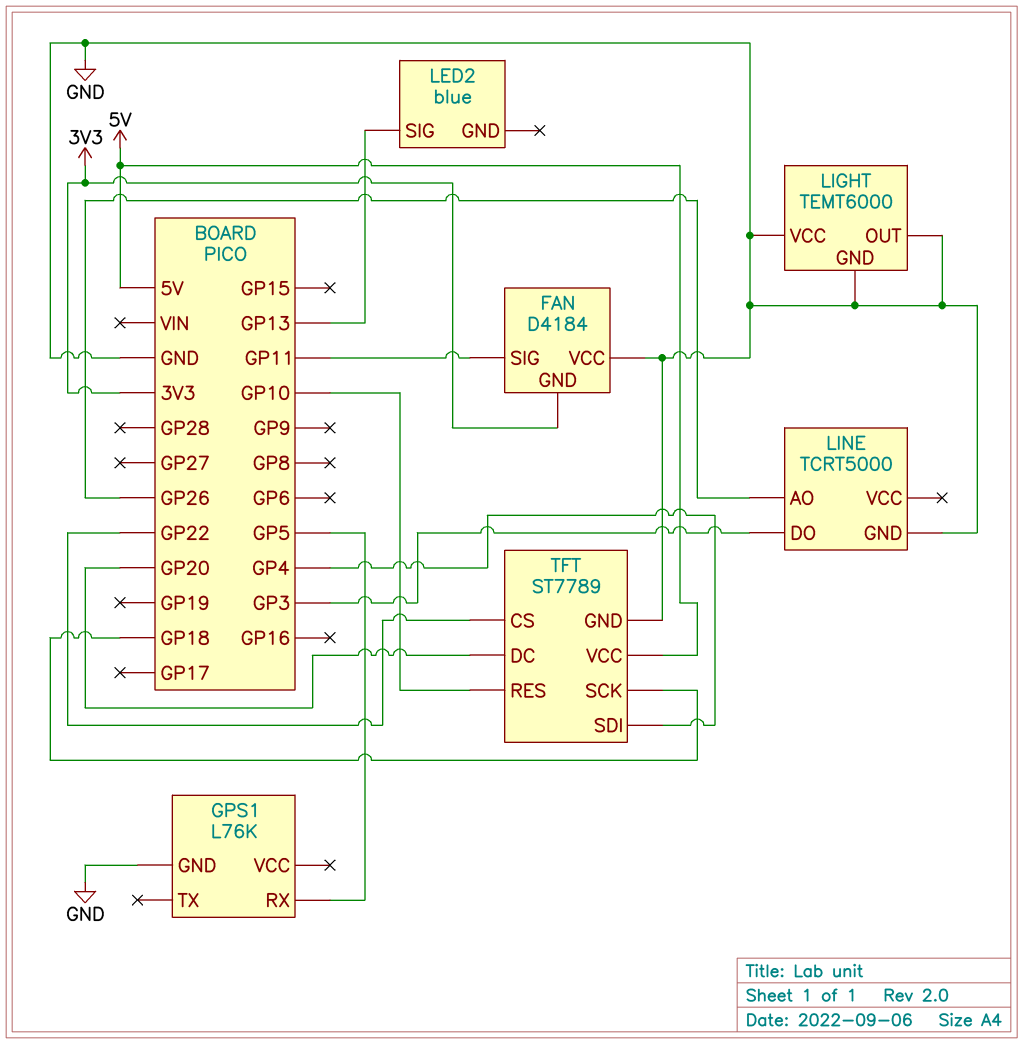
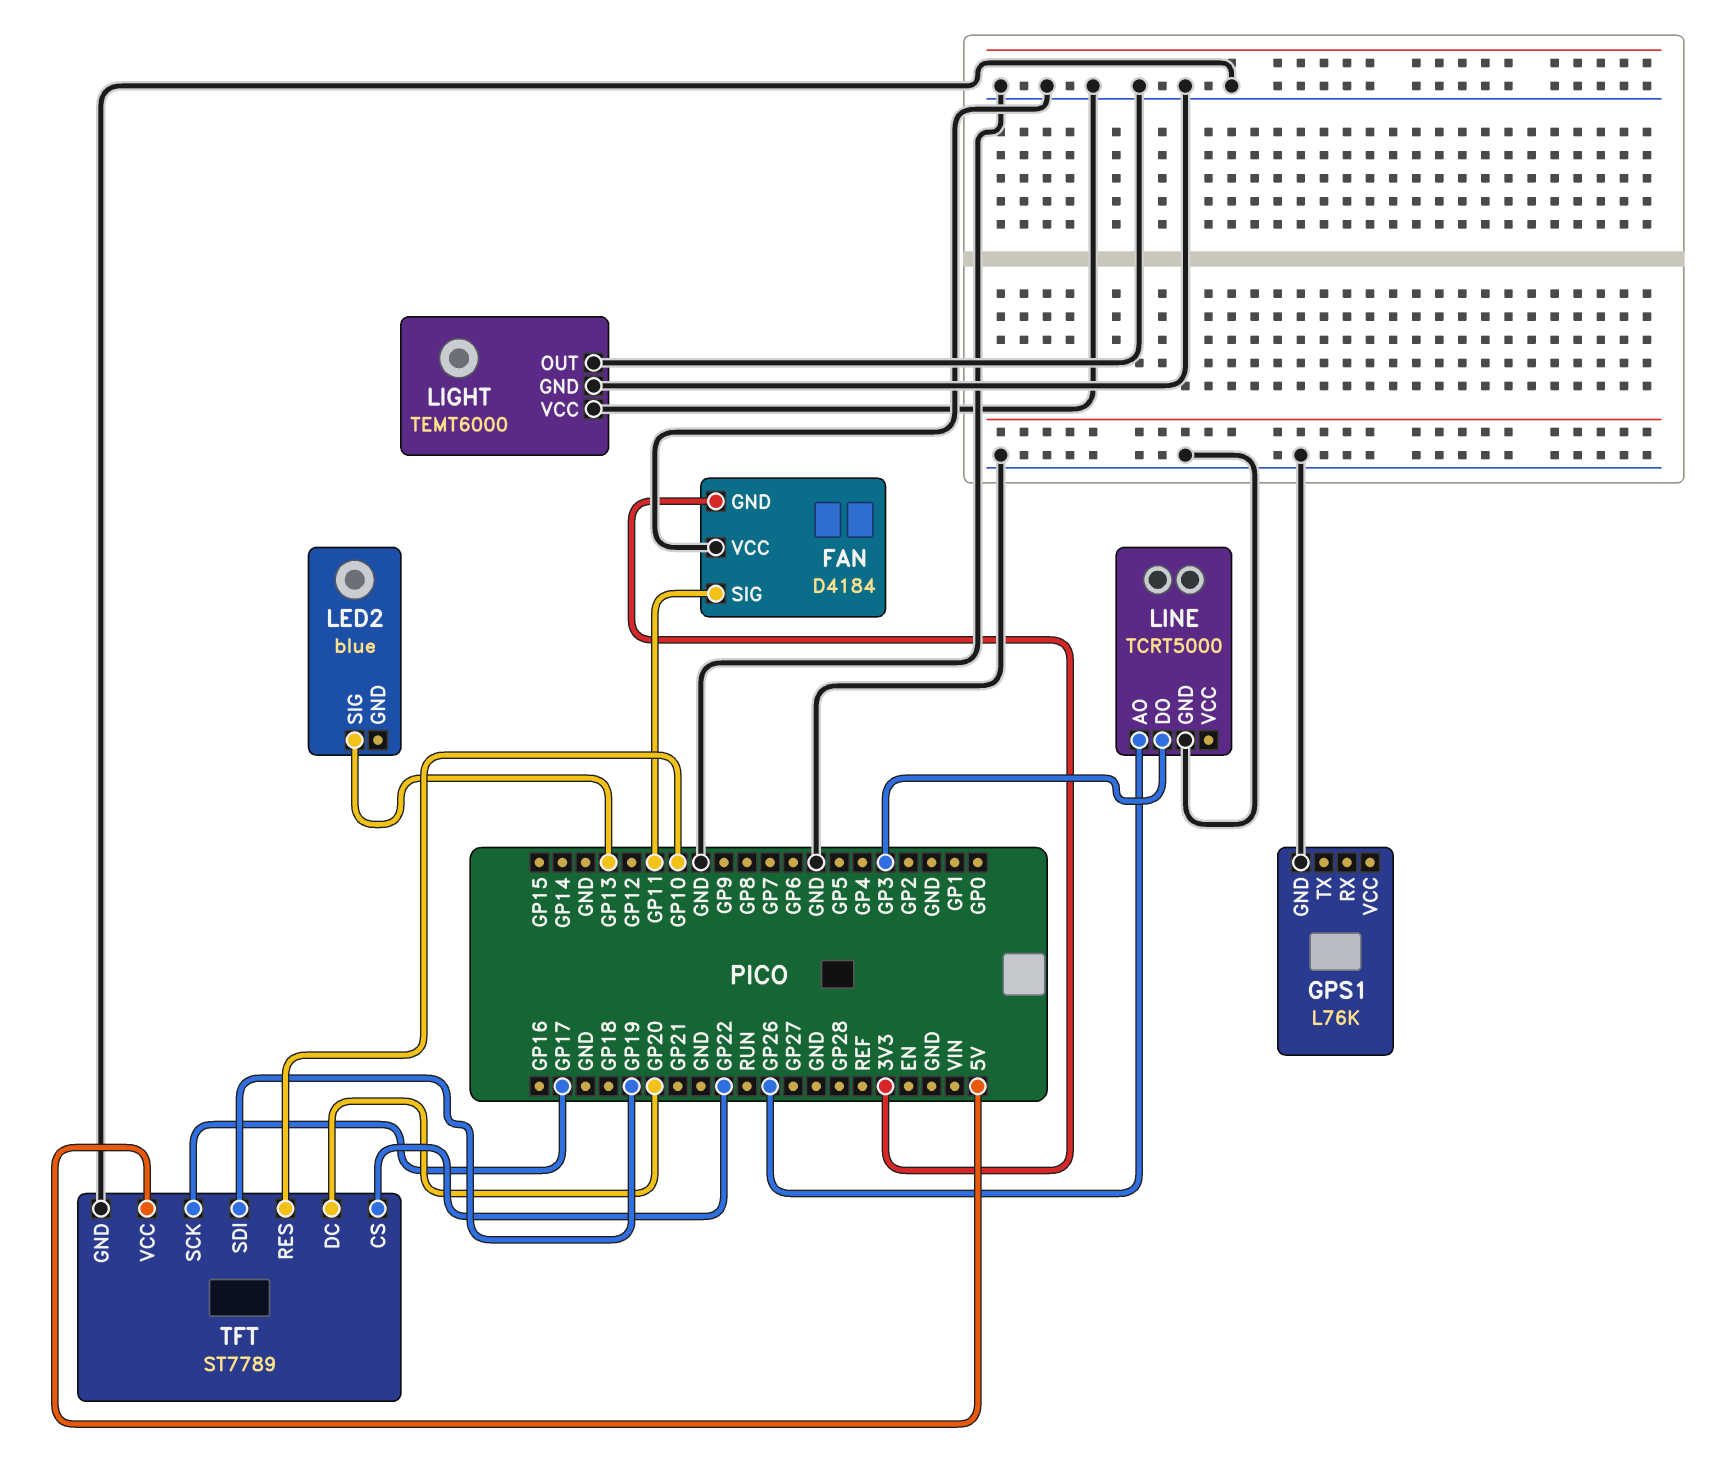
GPS1 pin RX: GP5 -> none
TFT pin SCK: GP18 -> GP17
TFT pin SDI: GP4 -> GP19

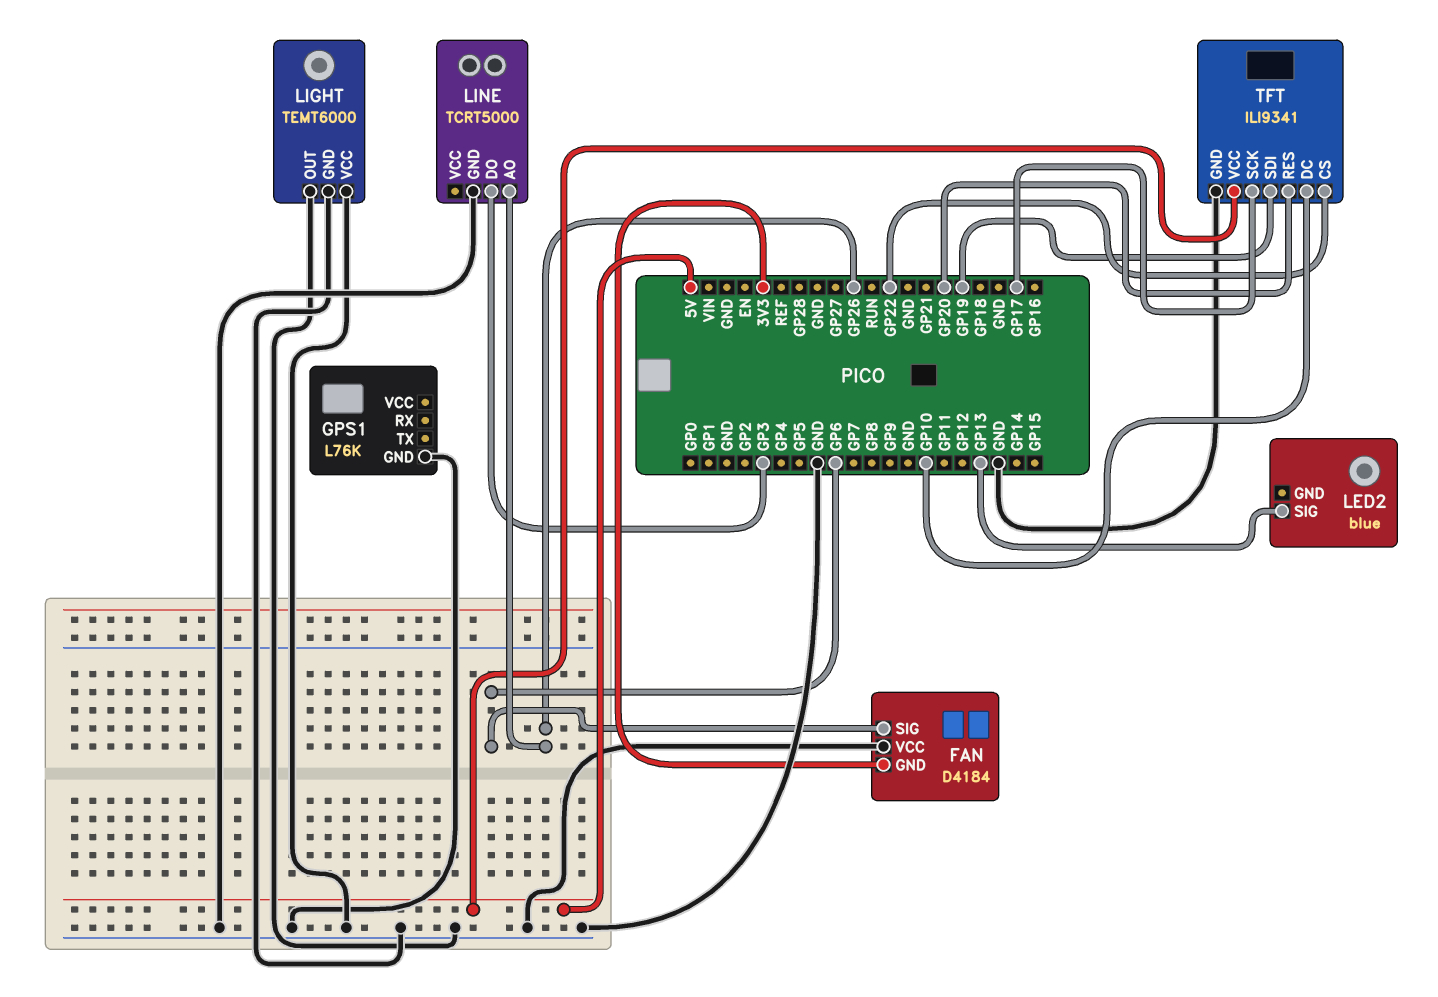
FAN pin SIG: GP11 -> GP6
TFT: ST7789 -> ILI9341
TFT pin DC: GP20 -> GP10
TFT pin RES: GP10 -> GP20

